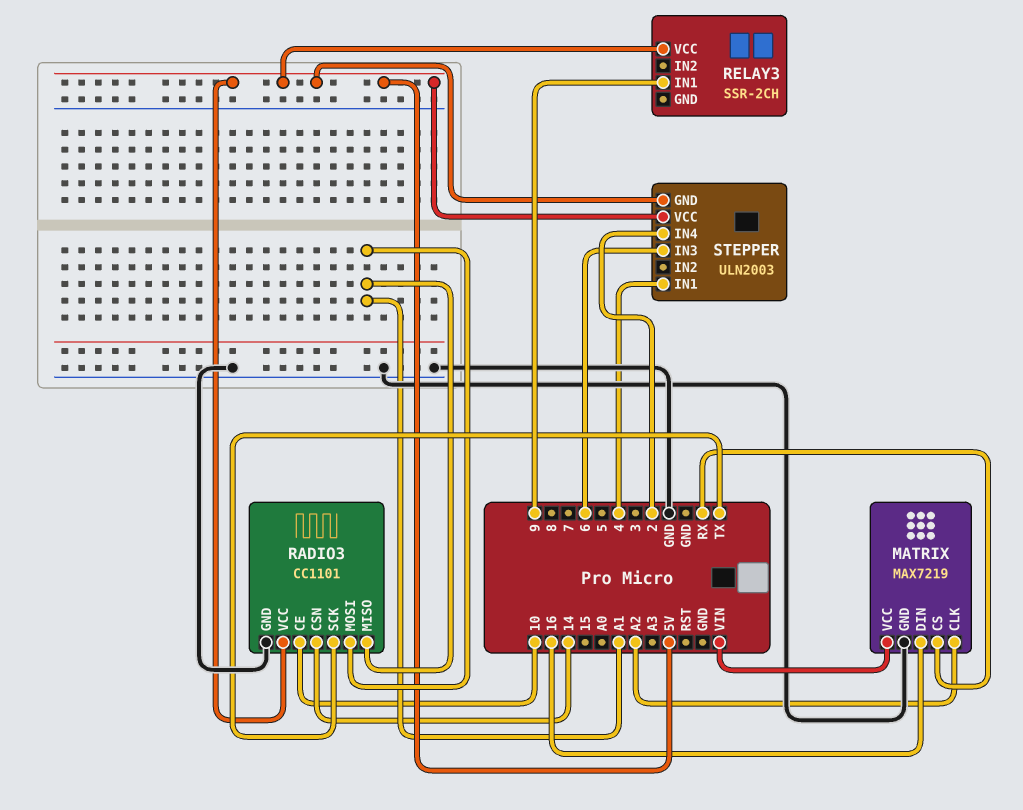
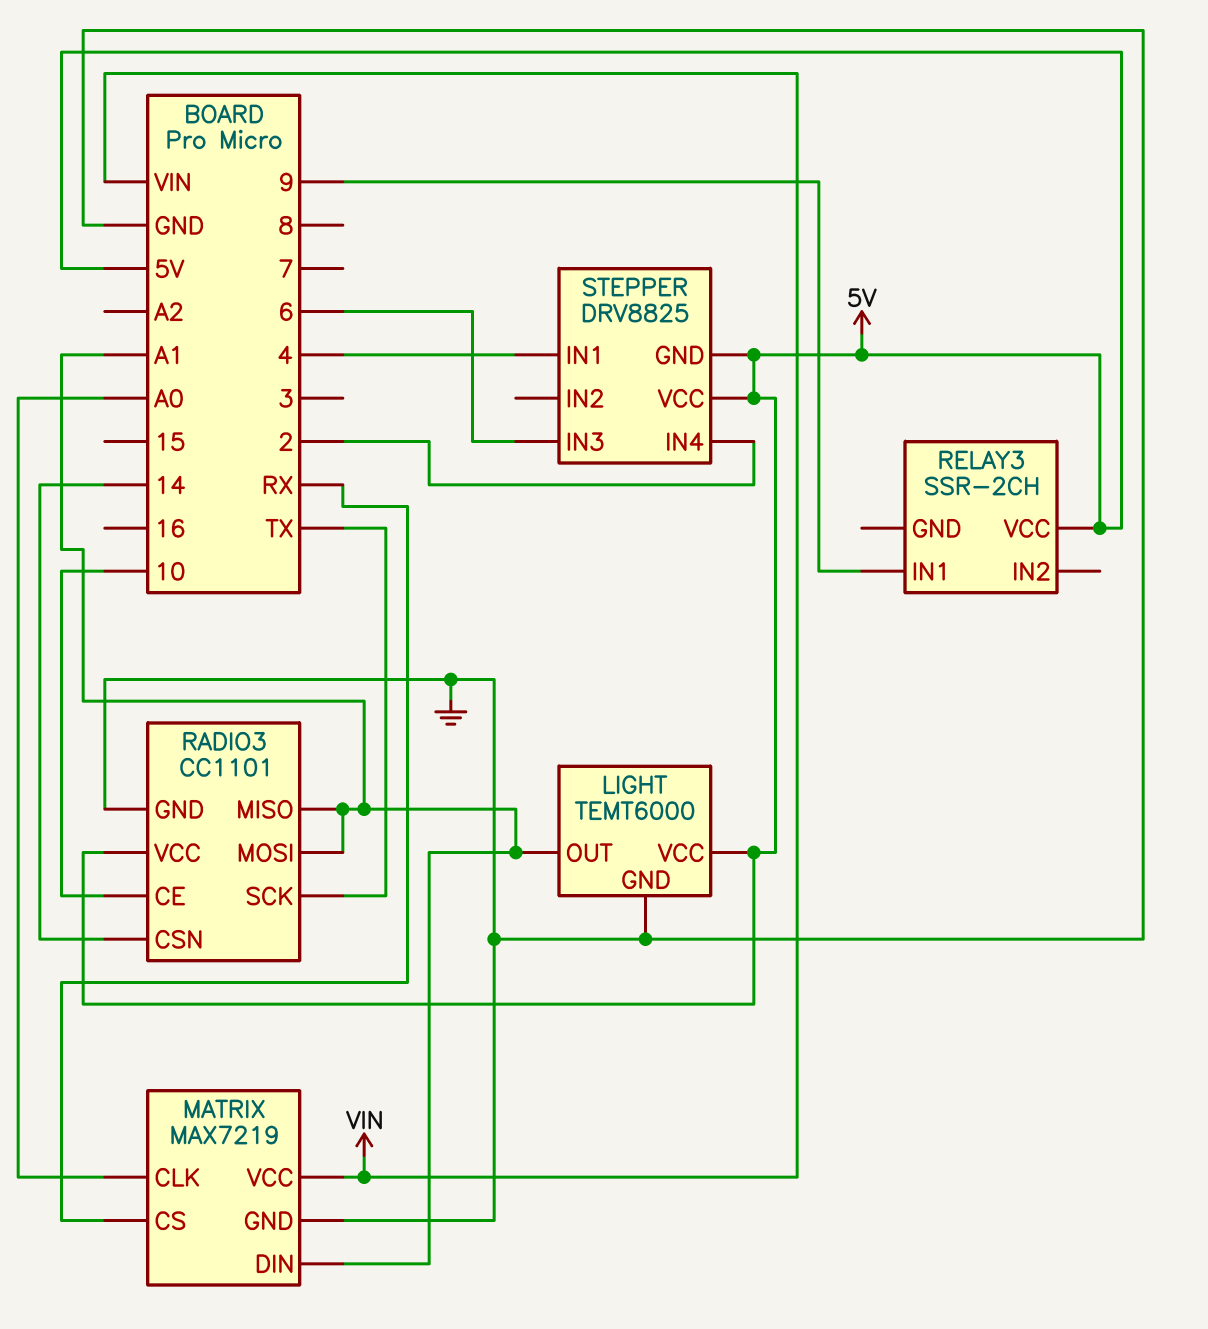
LIGHT: none -> TEMT6000
LIGHT pin GND: none -> GND
LIGHT pin OUT: none -> A1
LIGHT pin VCC: none -> 5V
MATRIX pin CLK: A2 -> A0
MATRIX pin DIN: 16 -> A1
STEPPER: ULN2003 -> DRV8825

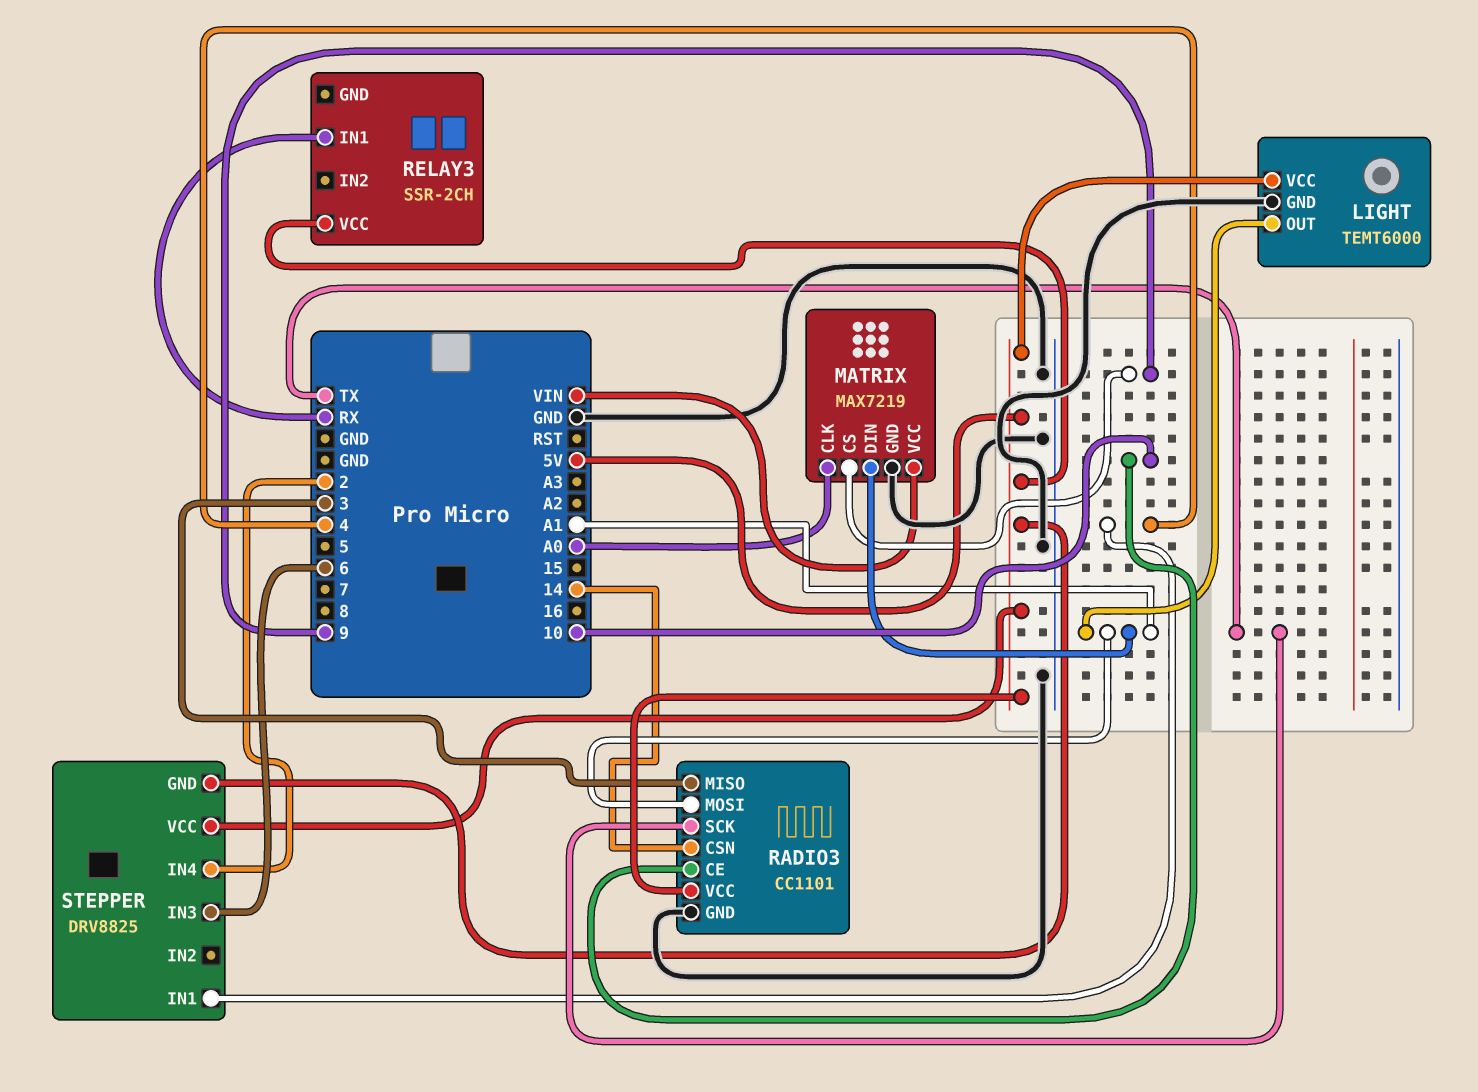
MATRIX pin CS: RX -> 9
RADIO3 pin MISO: A1 -> 3
RELAY3 pin IN1: 9 -> RX

